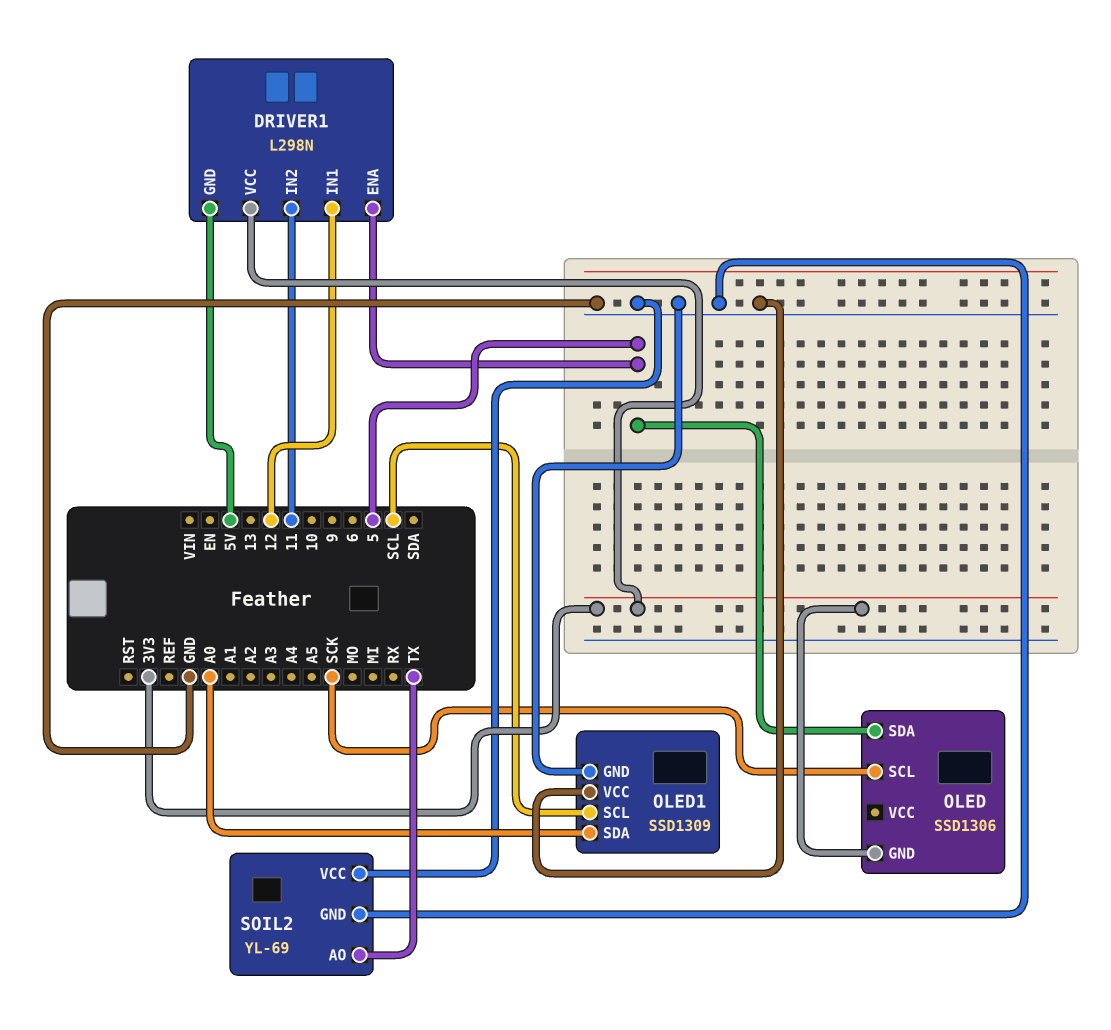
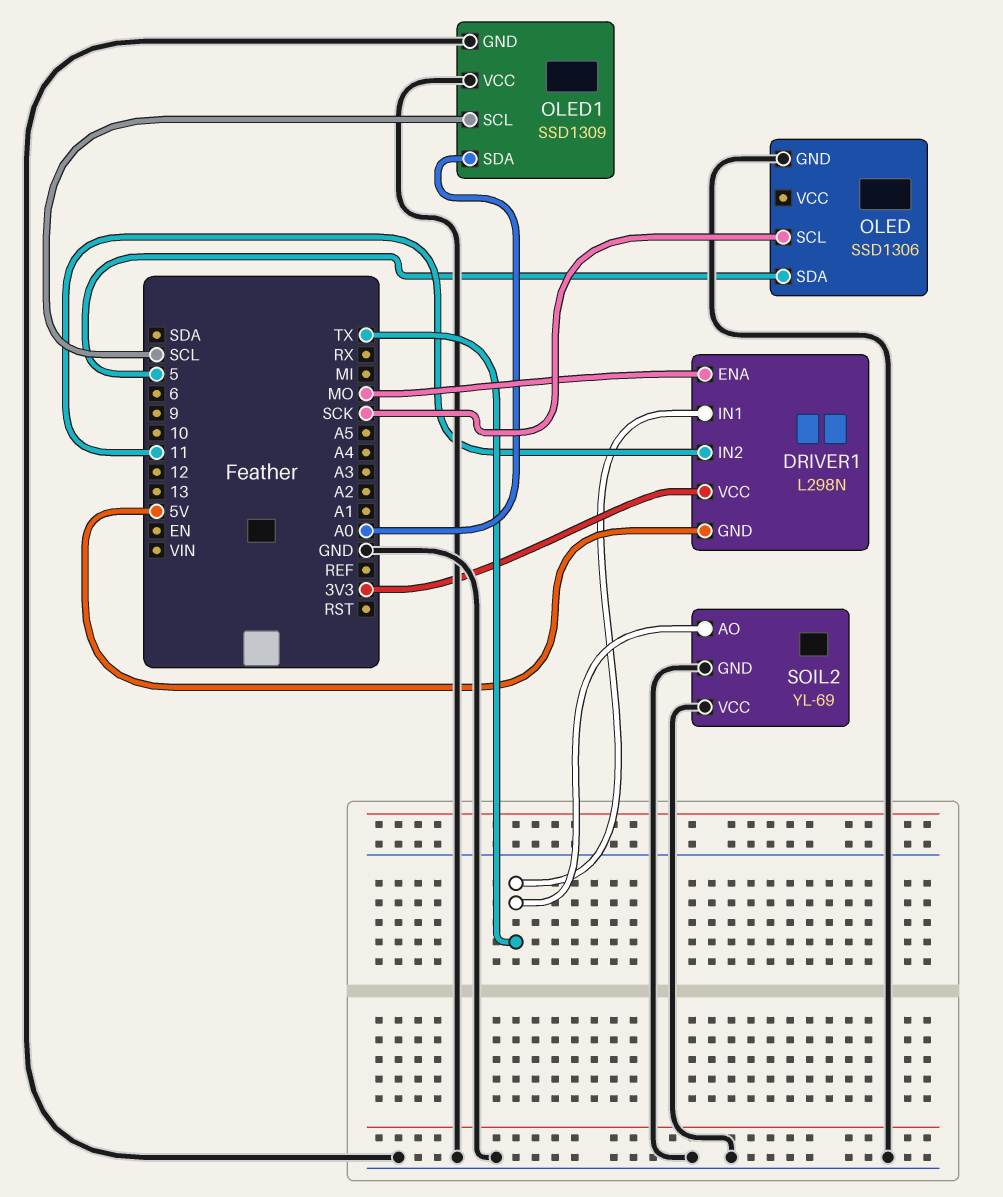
DRIVER1 pin ENA: 5 -> MO
DRIVER1 pin IN1: 12 -> TX
OLED pin GND: 3V3 -> GND

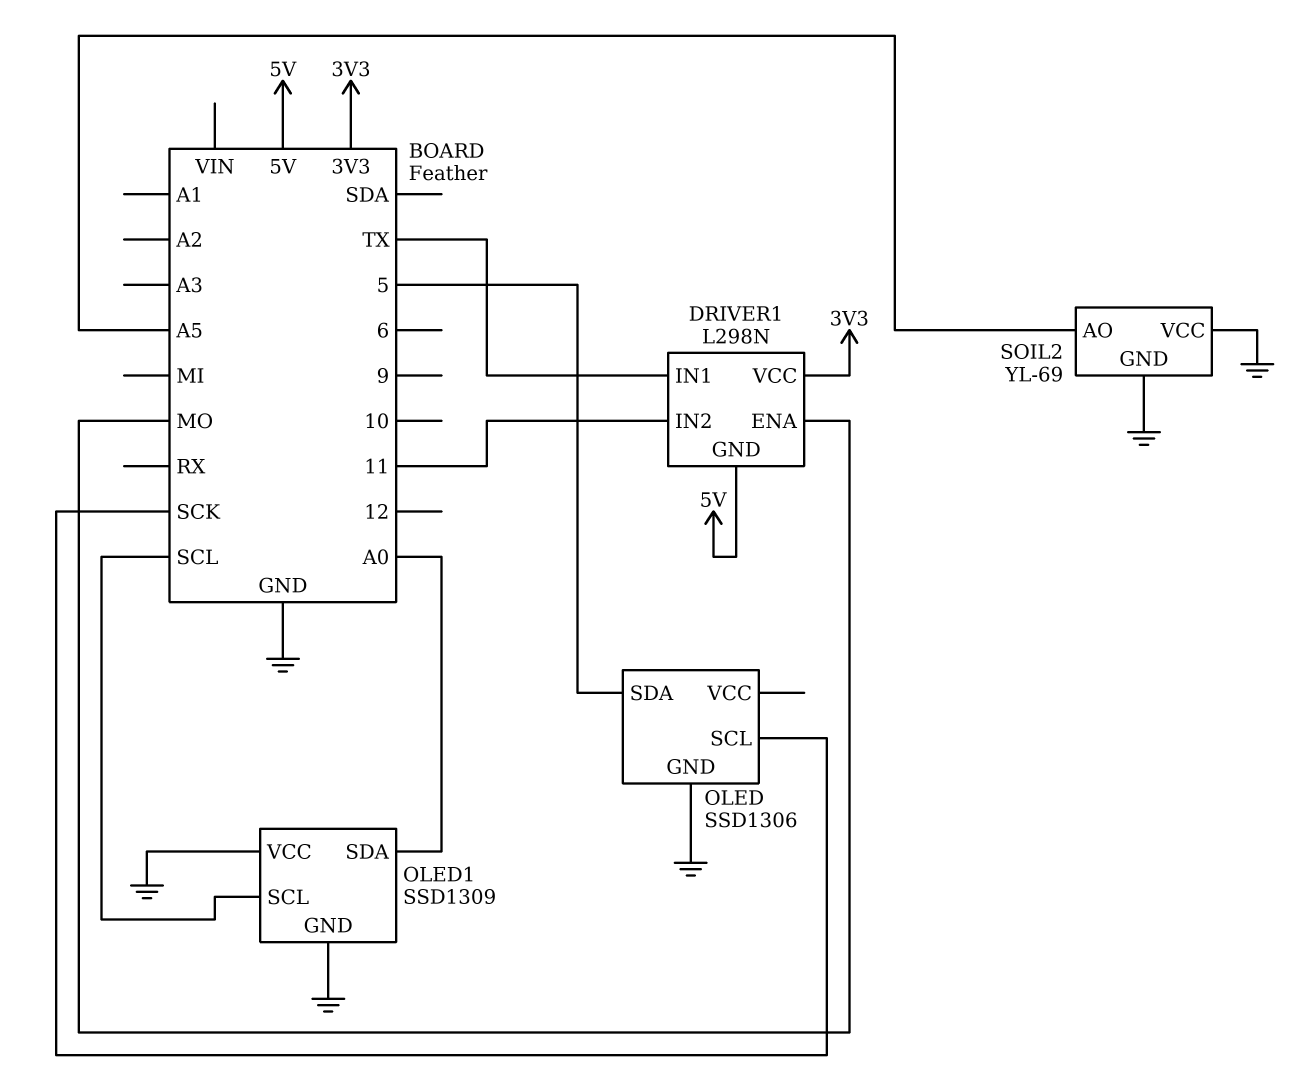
SOIL2 pin AO: TX -> A5

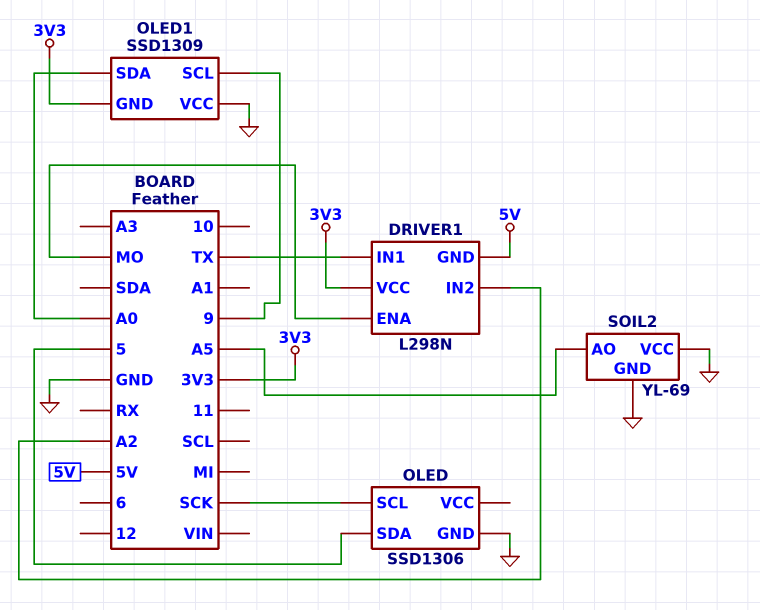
DRIVER1 pin IN2: 11 -> A2
OLED1 pin GND: GND -> 3V3
OLED1 pin SCL: SCL -> 9

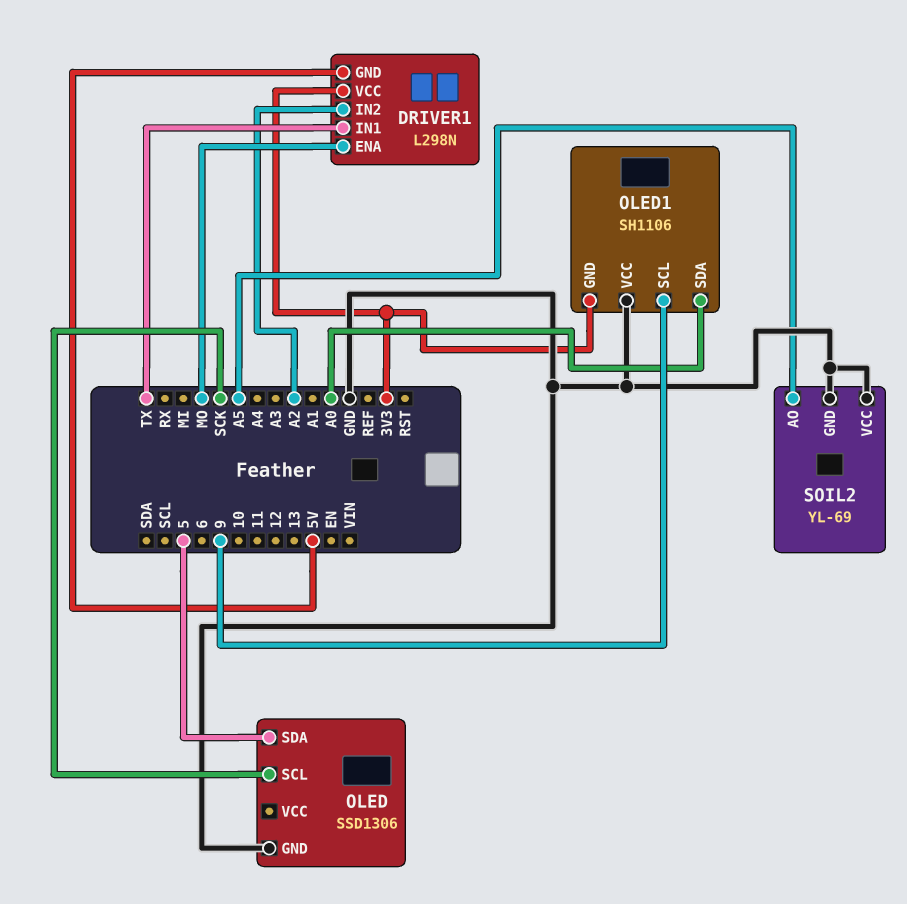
OLED1: SSD1309 -> SH1106

